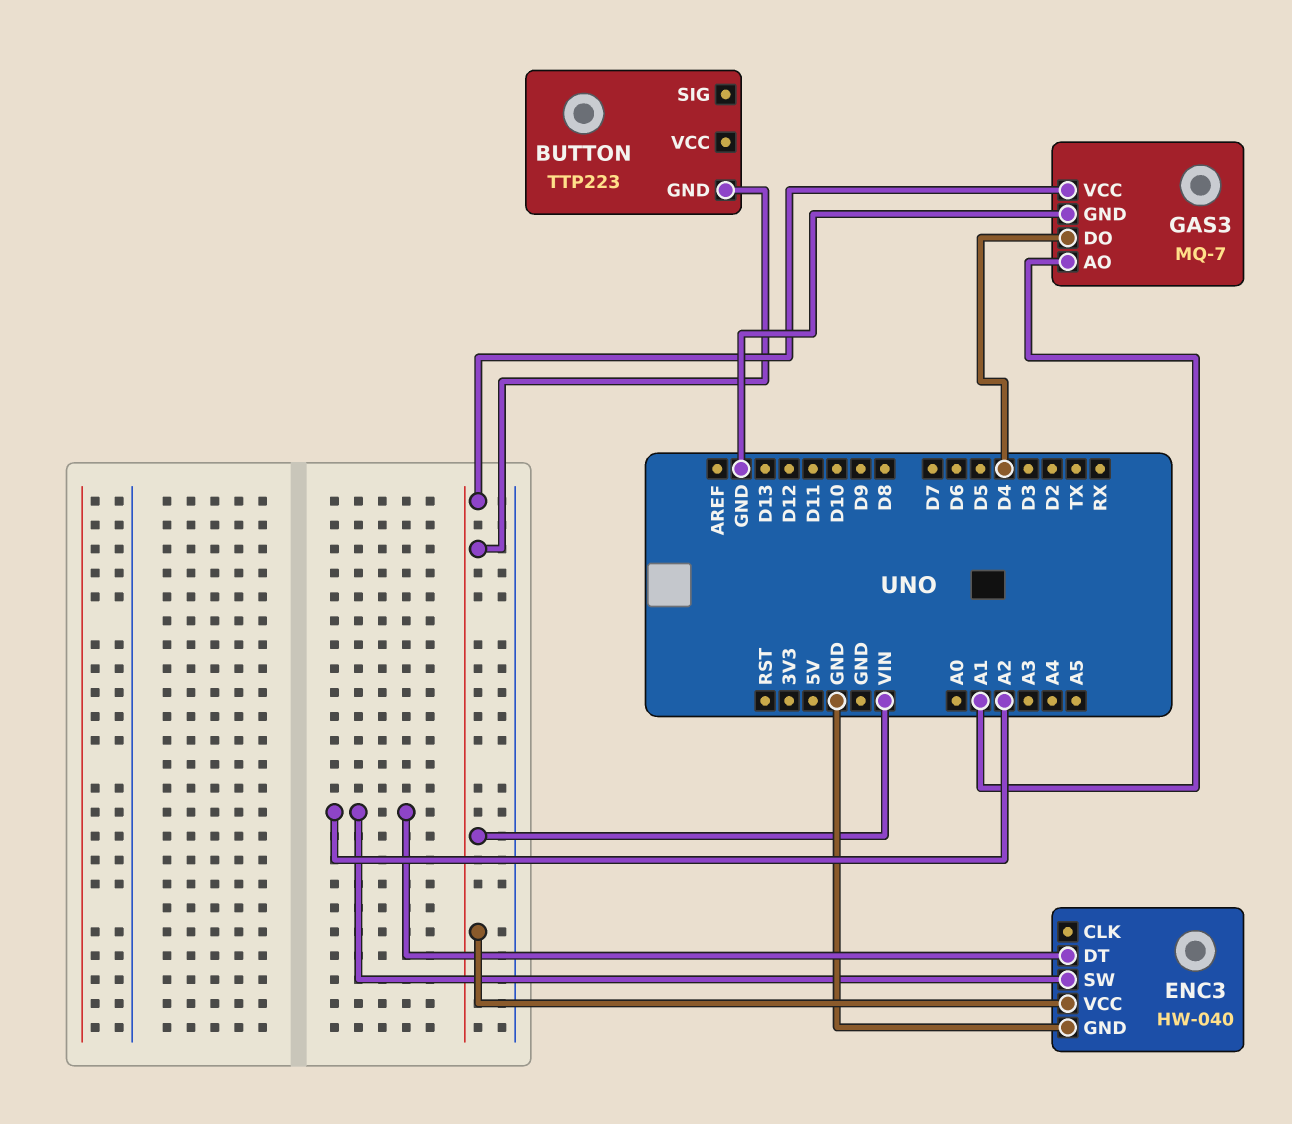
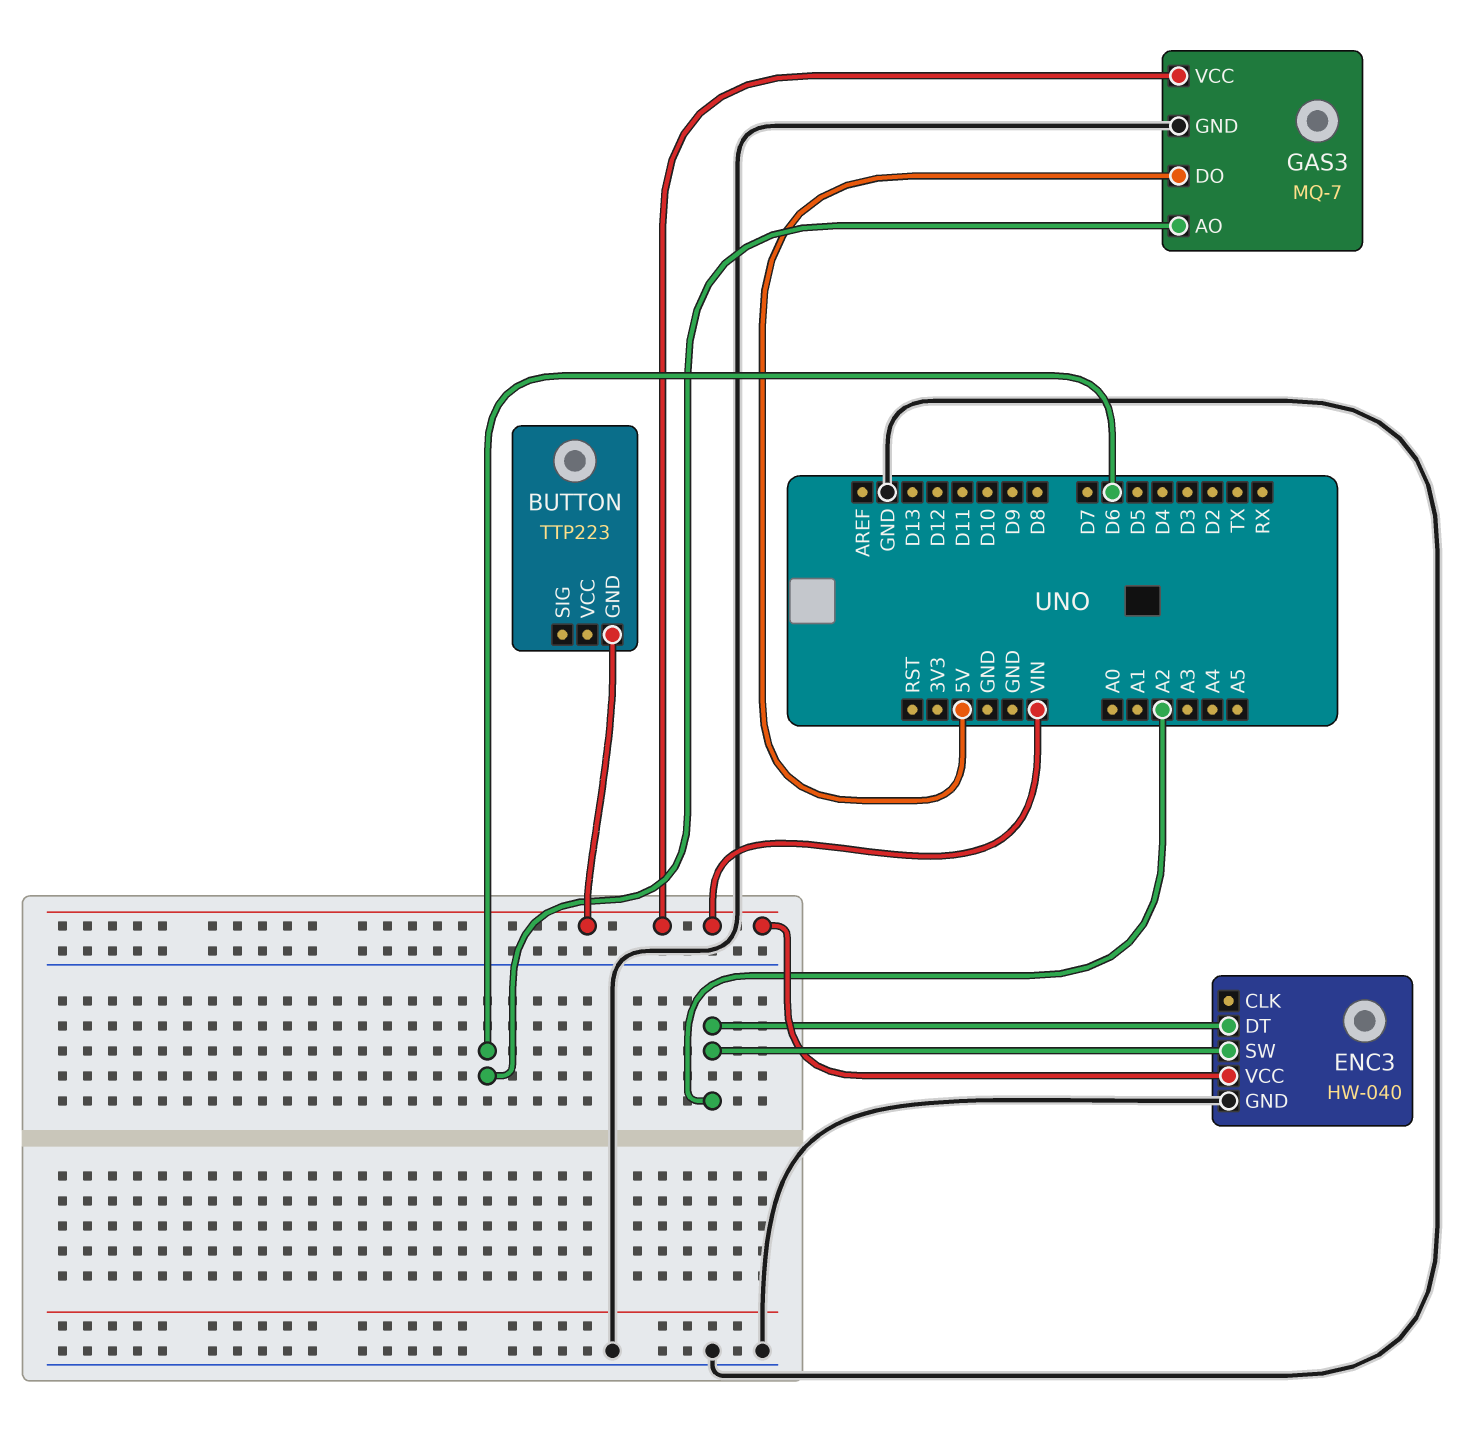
GAS3 pin AO: A1 -> D6
GAS3 pin DO: D4 -> 5V

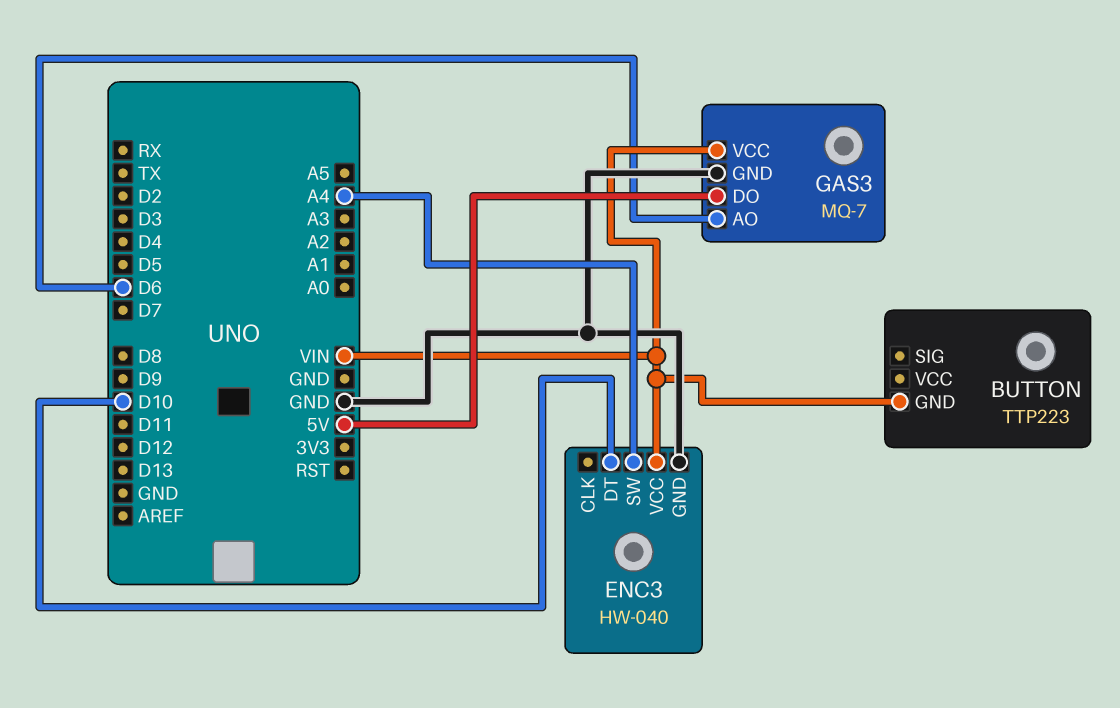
ENC3 pin DT: A2 -> D10
ENC3 pin SW: A2 -> A4

